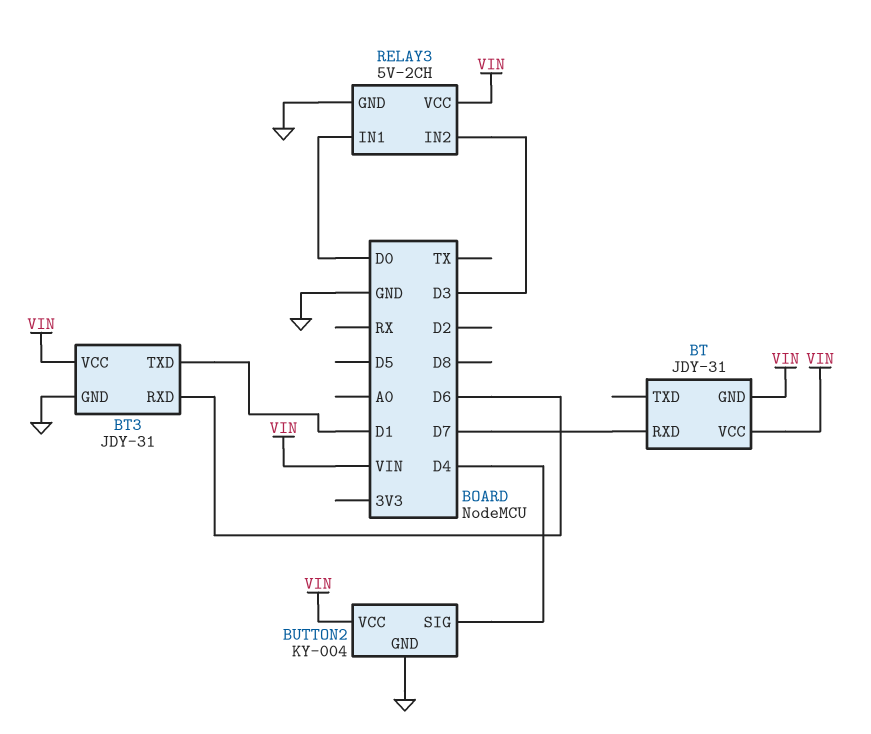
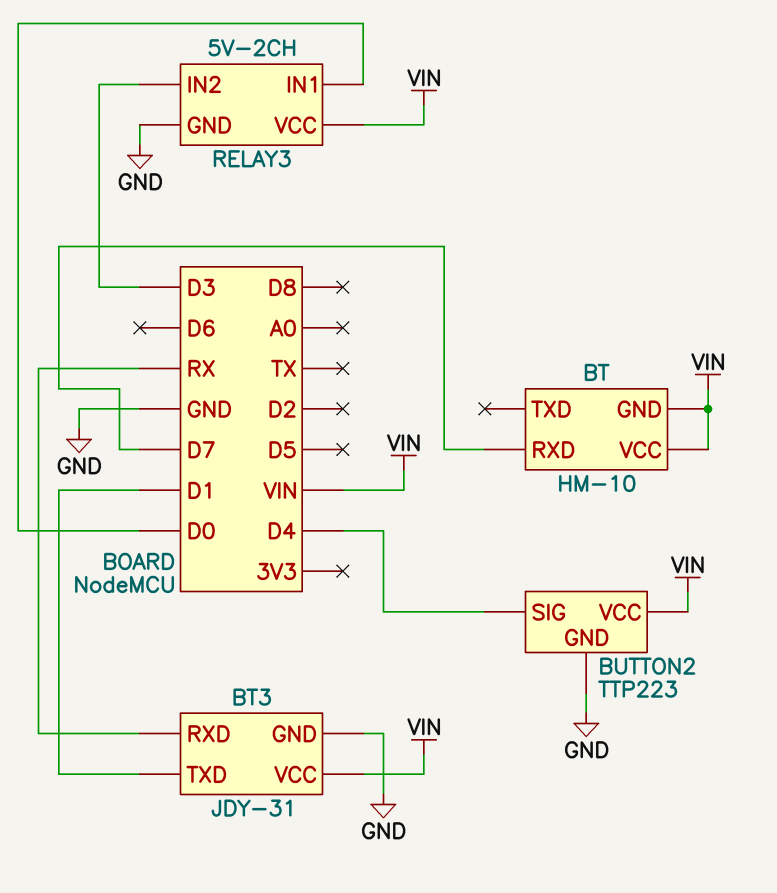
BT: JDY-31 -> HM-10
BT3 pin RXD: D6 -> RX
BUTTON2: KY-004 -> TTP223

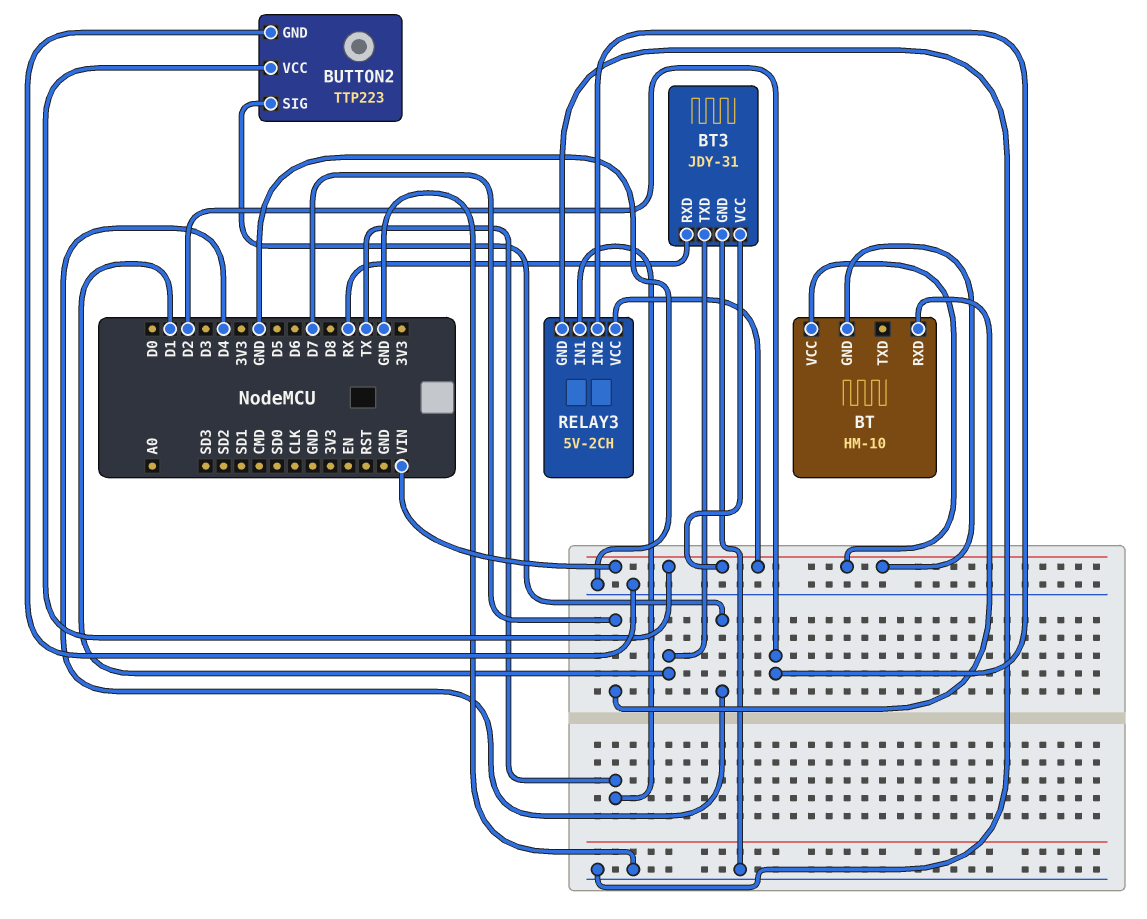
RELAY3 pin IN1: D0 -> TX
RELAY3 pin IN2: D3 -> D2

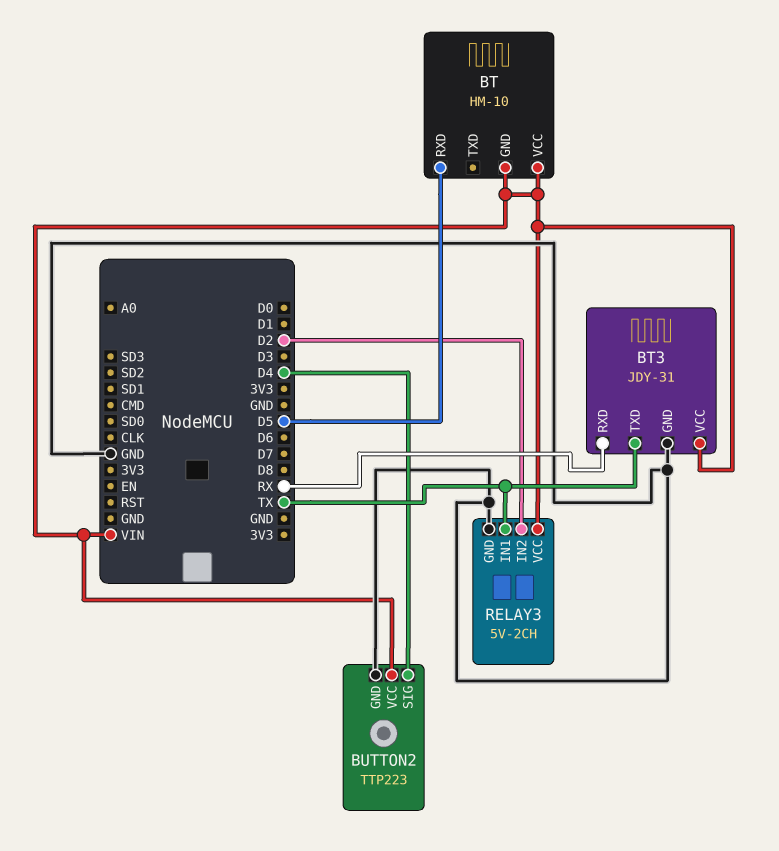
BT pin RXD: D7 -> D5
BT3 pin TXD: D1 -> TX

